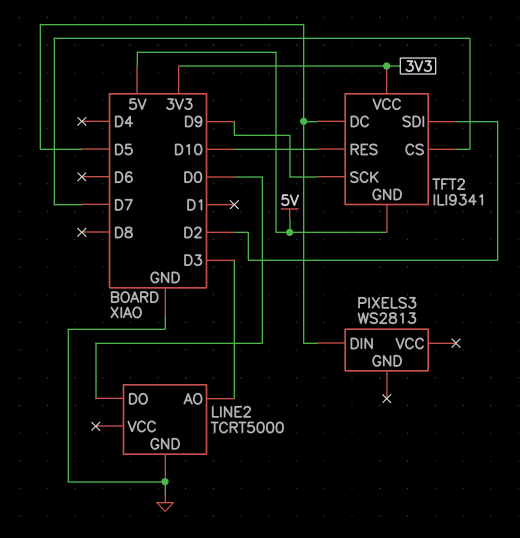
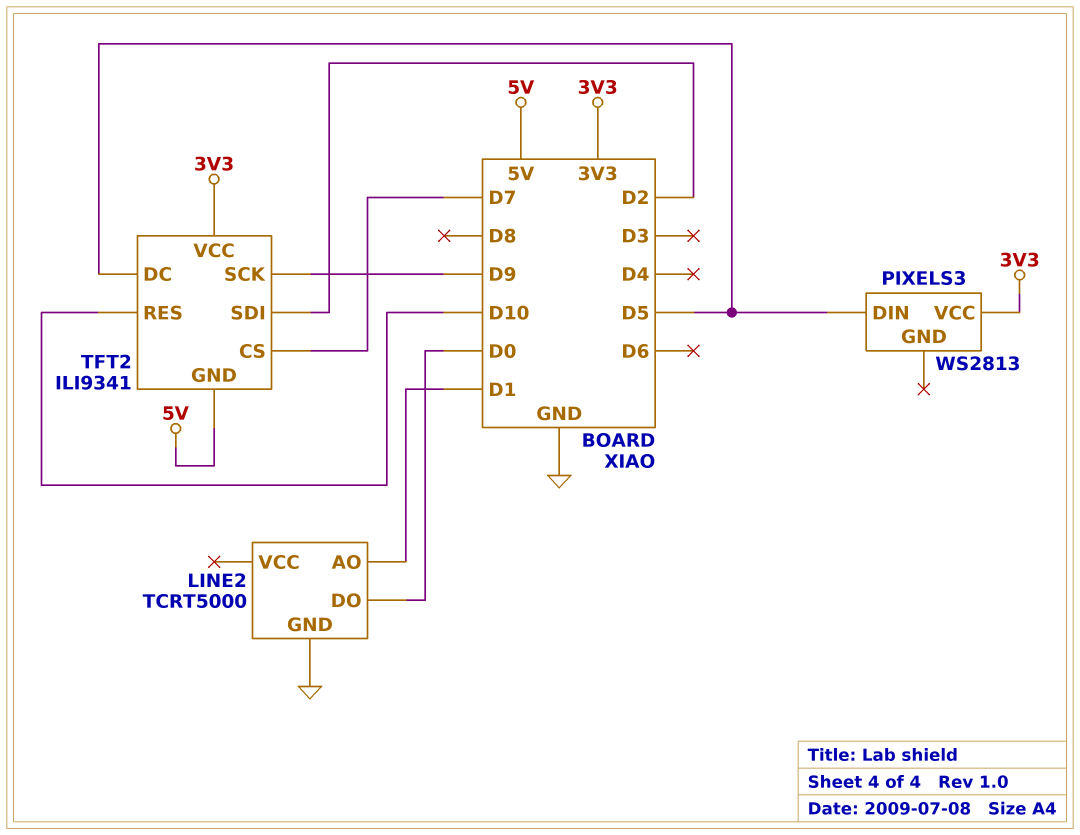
LINE2 pin AO: D3 -> D1
PIXELS3 pin VCC: none -> 3V3

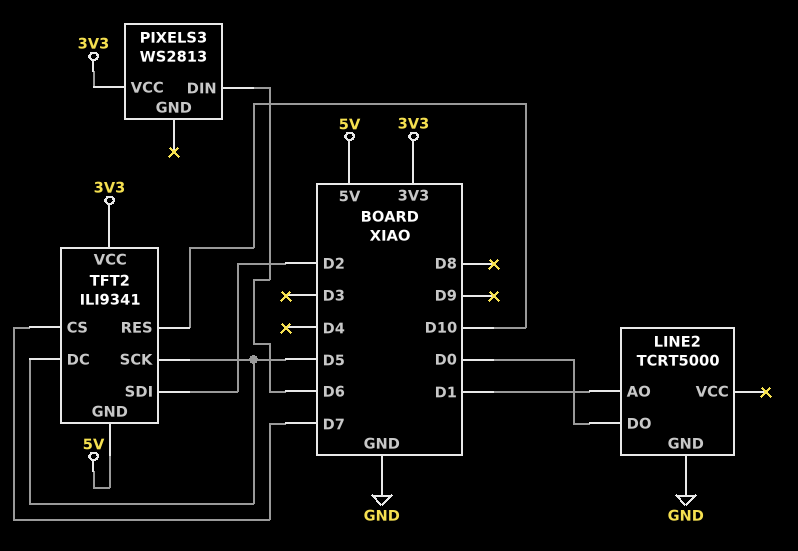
PIXELS3 pin DIN: D5 -> D6
TFT2 pin SCK: D9 -> D5

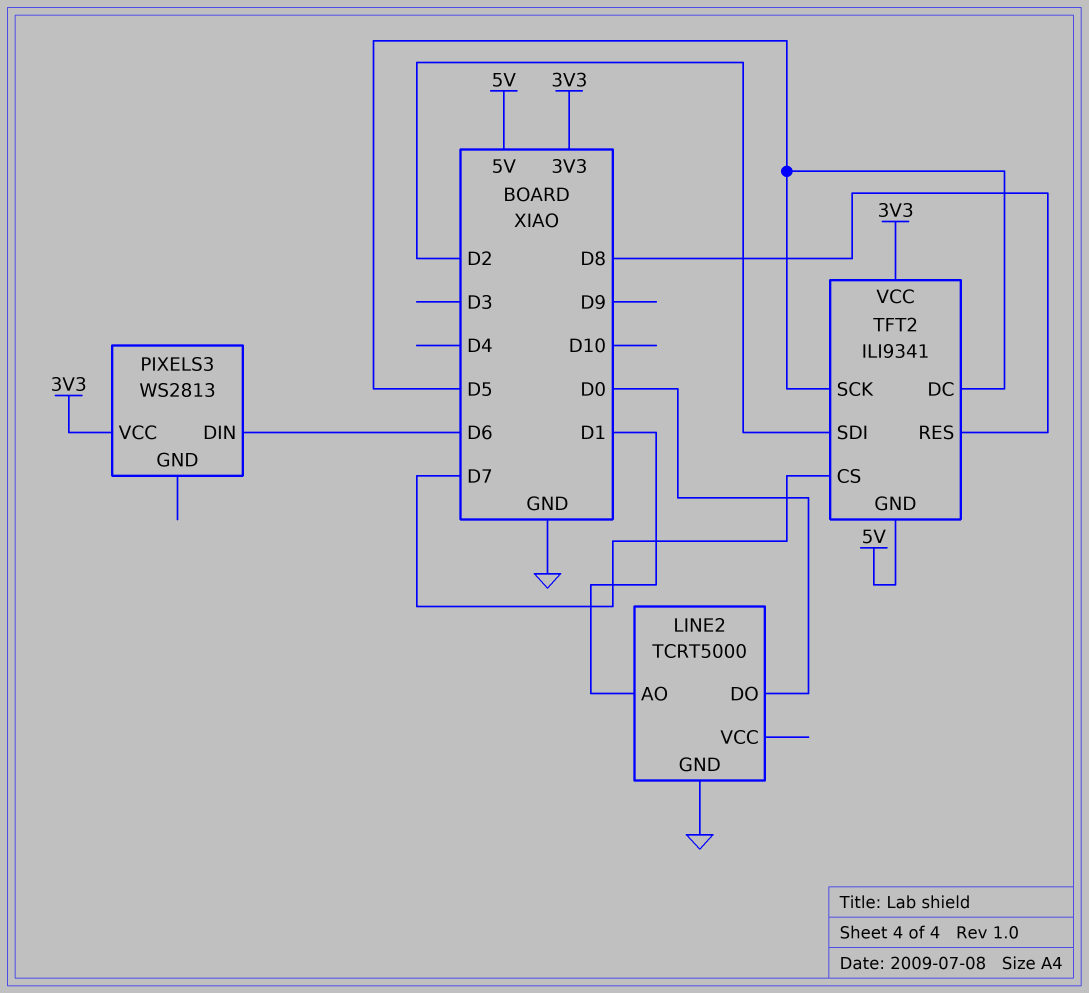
TFT2 pin RES: D10 -> D8

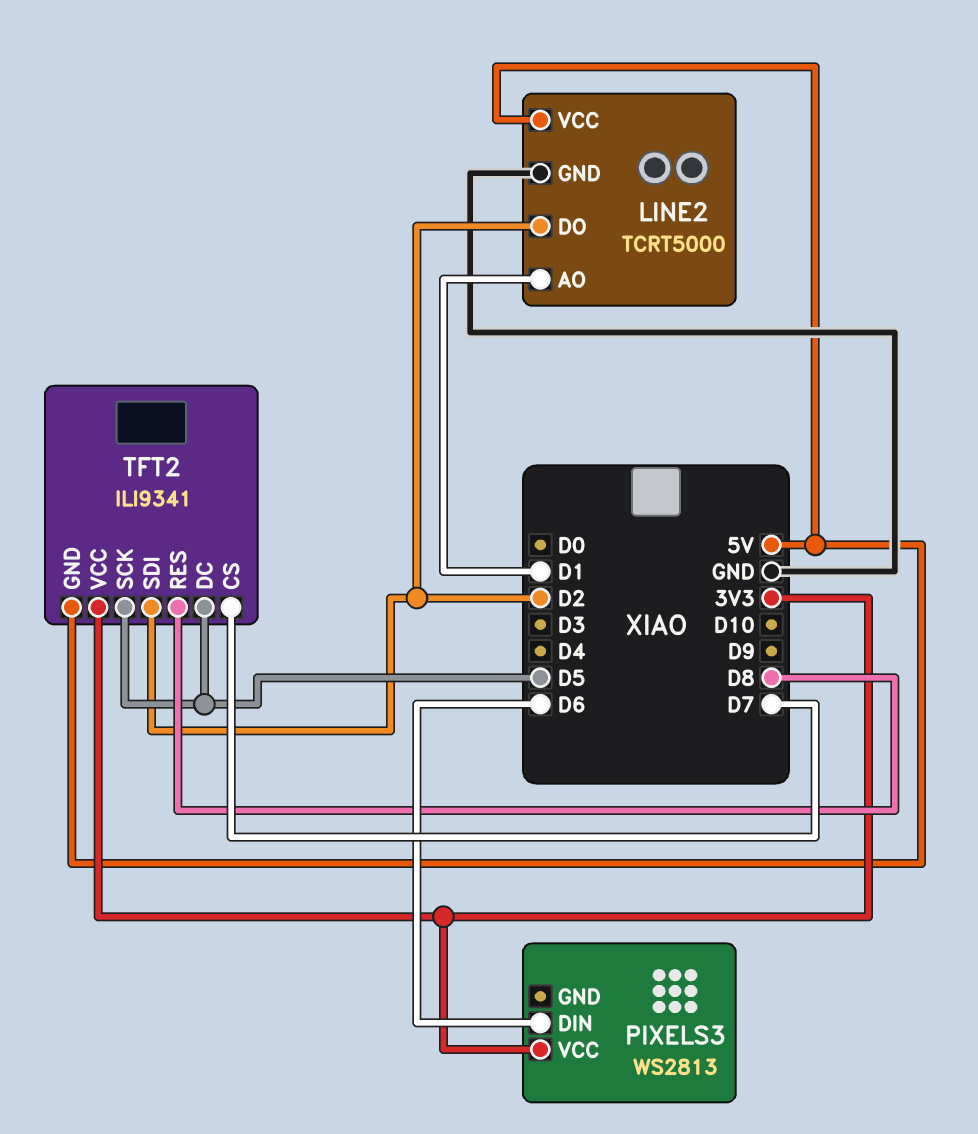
LINE2 pin DO: D0 -> D2
LINE2 pin VCC: none -> 5V

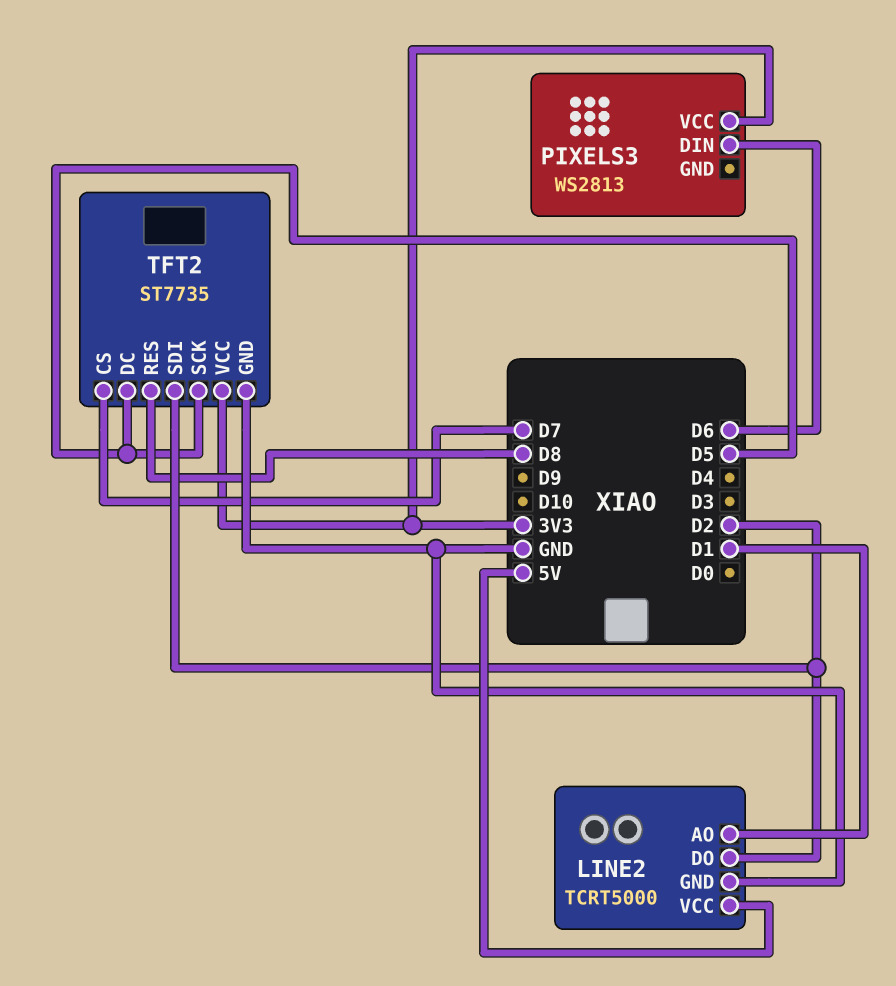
TFT2: ILI9341 -> ST7735
TFT2 pin GND: 5V -> GND

